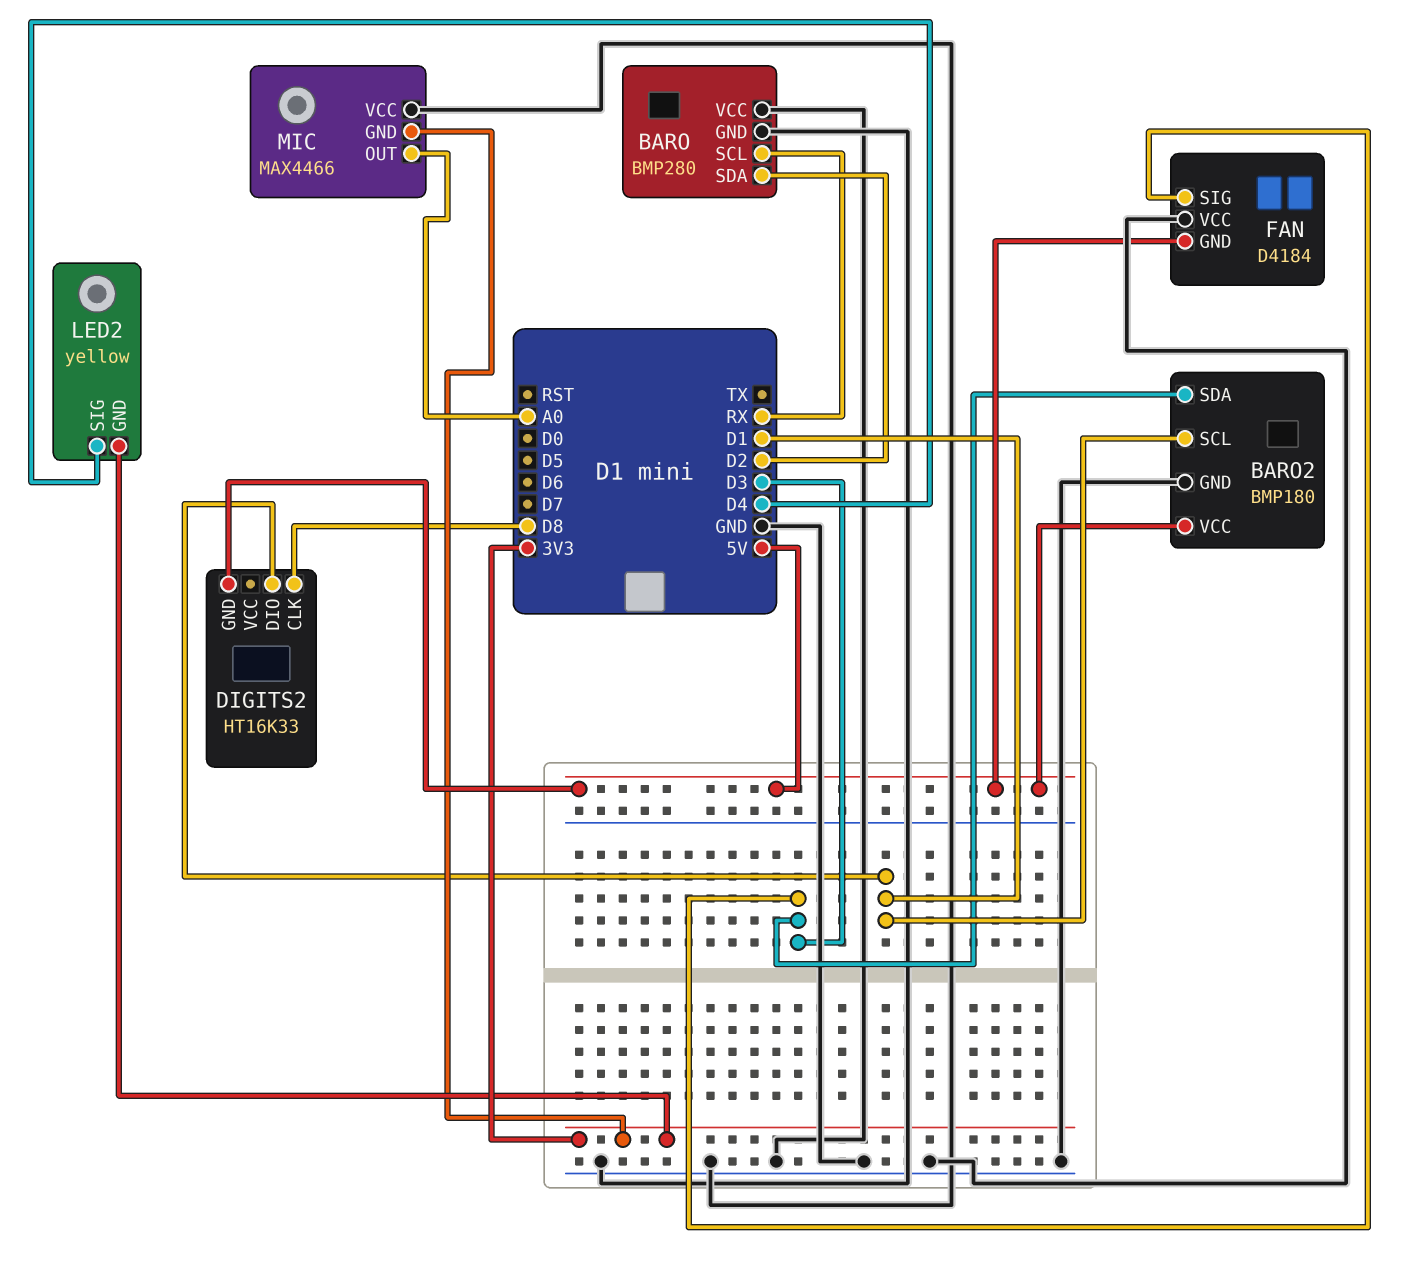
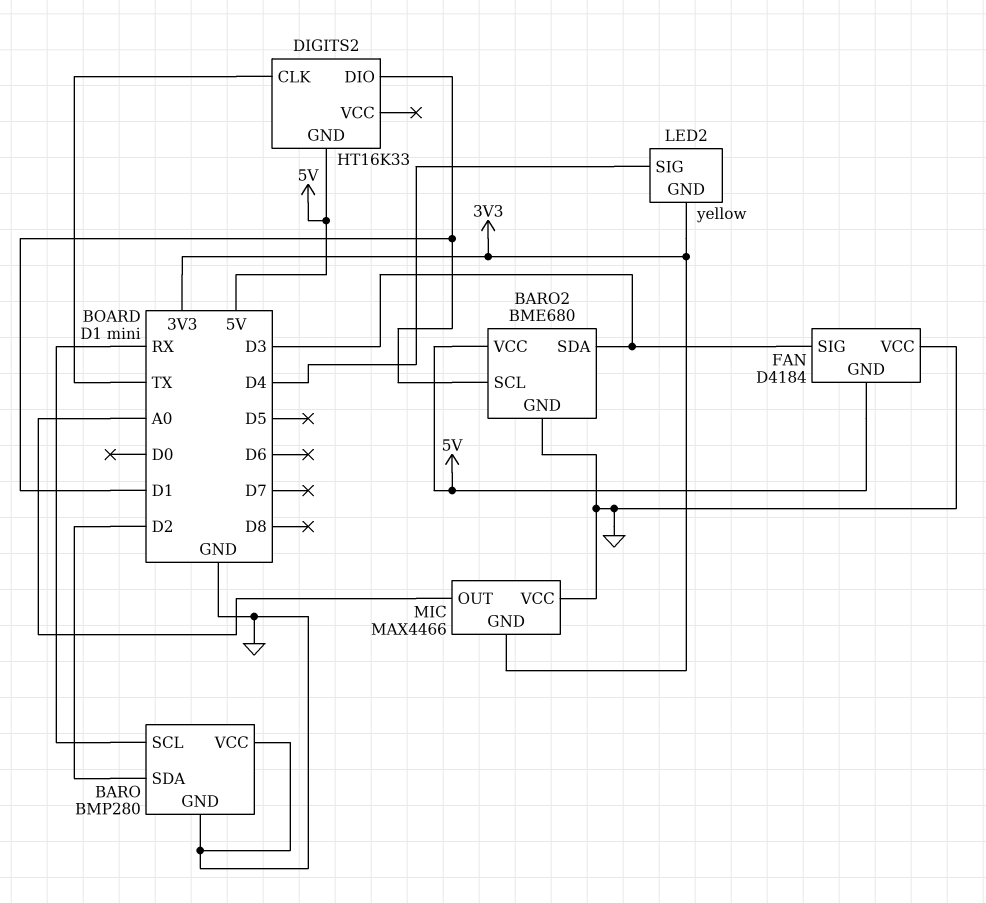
BARO2: BMP180 -> BME680
DIGITS2 pin CLK: D8 -> TX

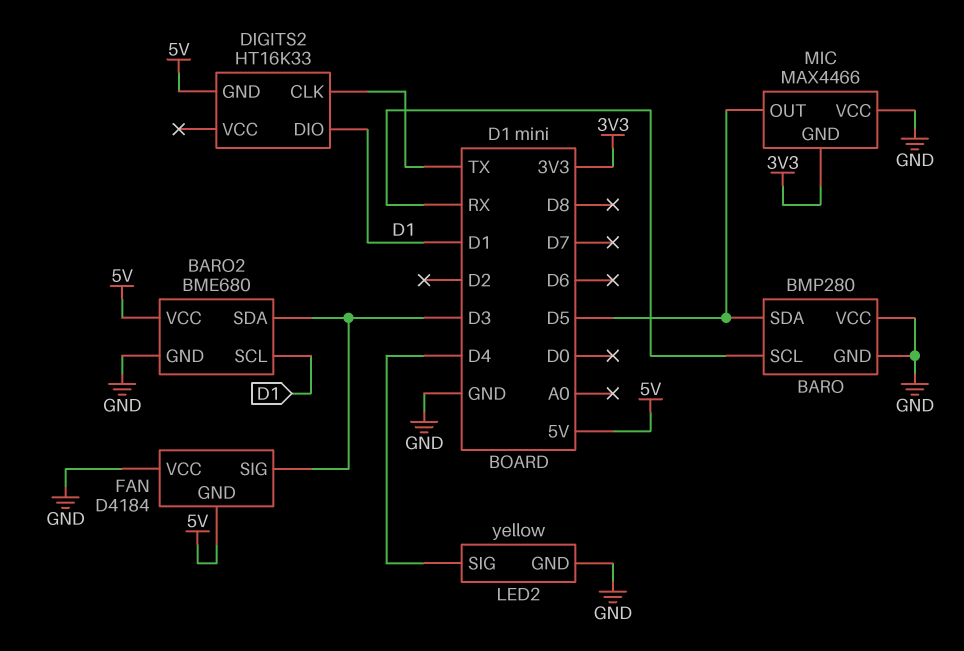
BARO pin SDA: D2 -> D5
LED2 pin GND: 3V3 -> GND
MIC pin OUT: A0 -> D5

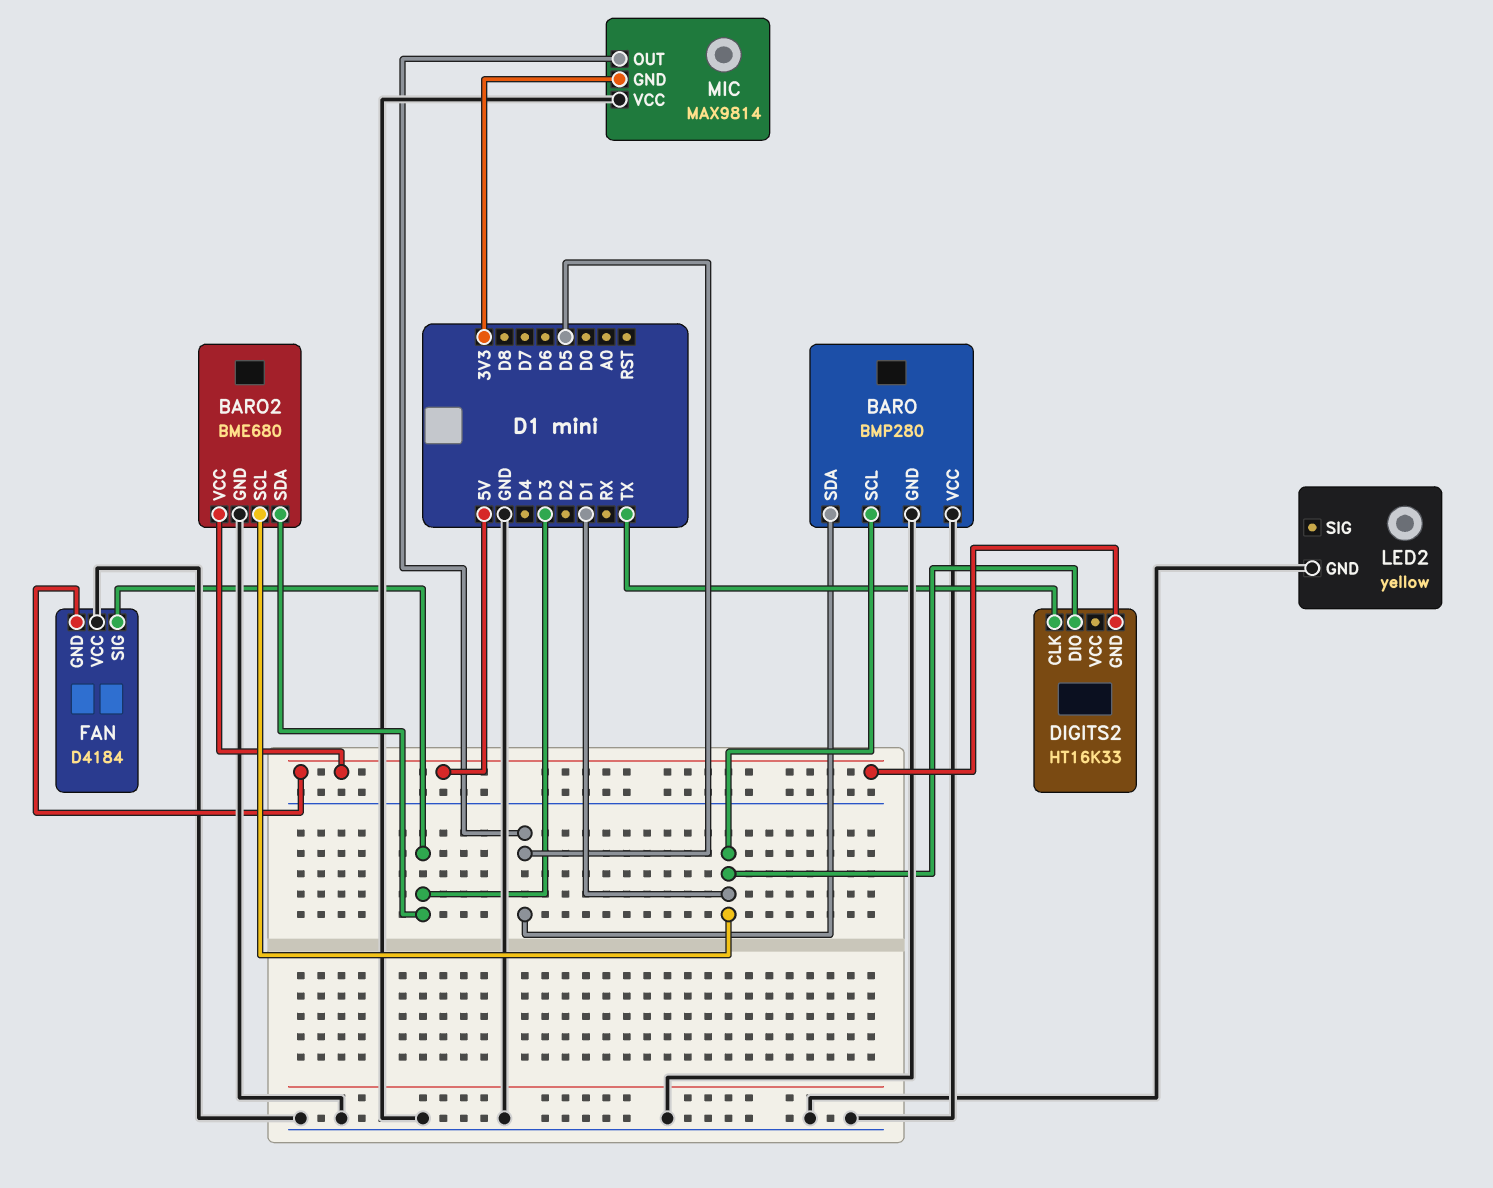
BARO pin SCL: RX -> D1
LED2 pin SIG: D4 -> none
MIC: MAX4466 -> MAX9814

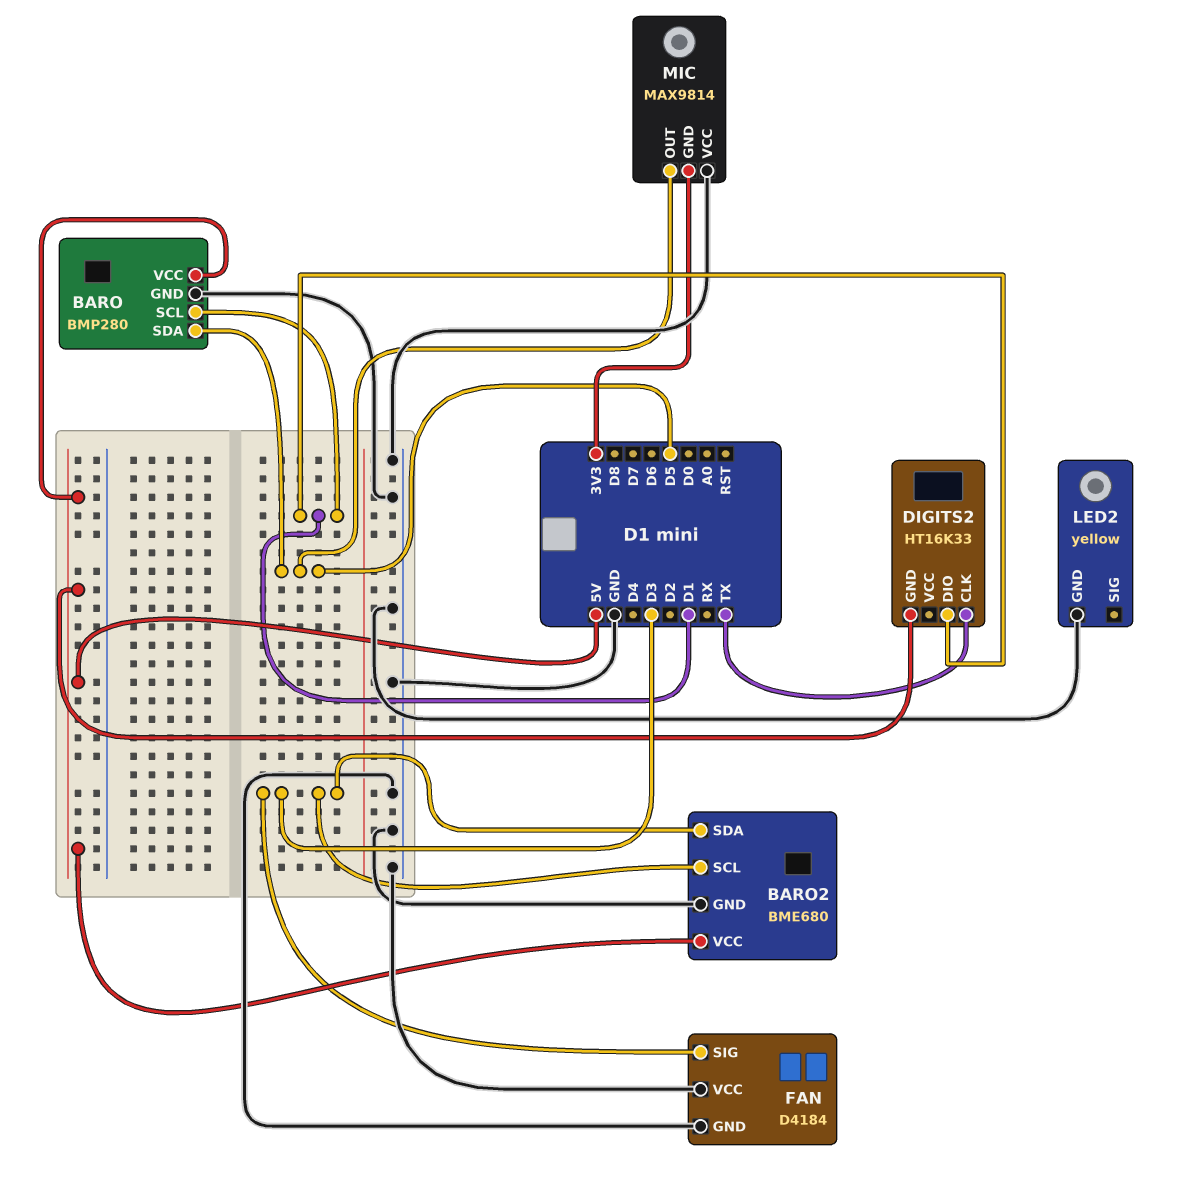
BARO pin VCC: GND -> 5V
BARO2 pin SCL: D1 -> D3
FAN pin GND: 5V -> GND

